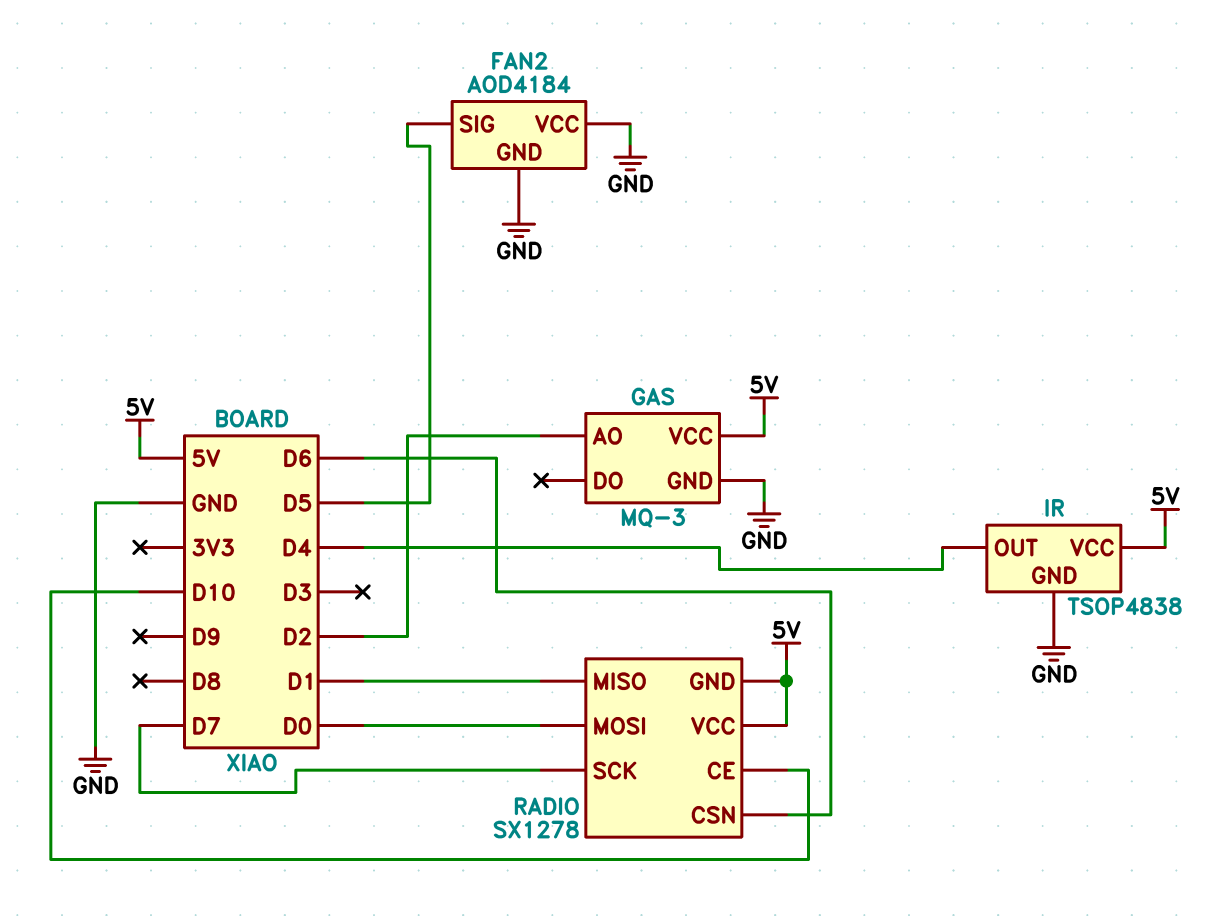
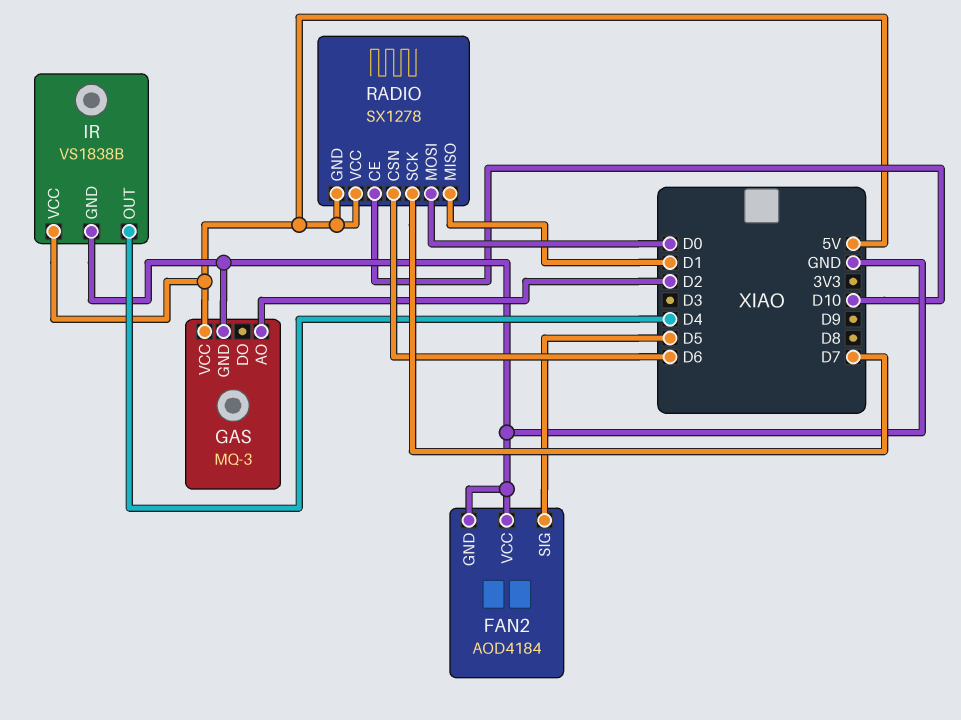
IR: TSOP4838 -> VS1838B

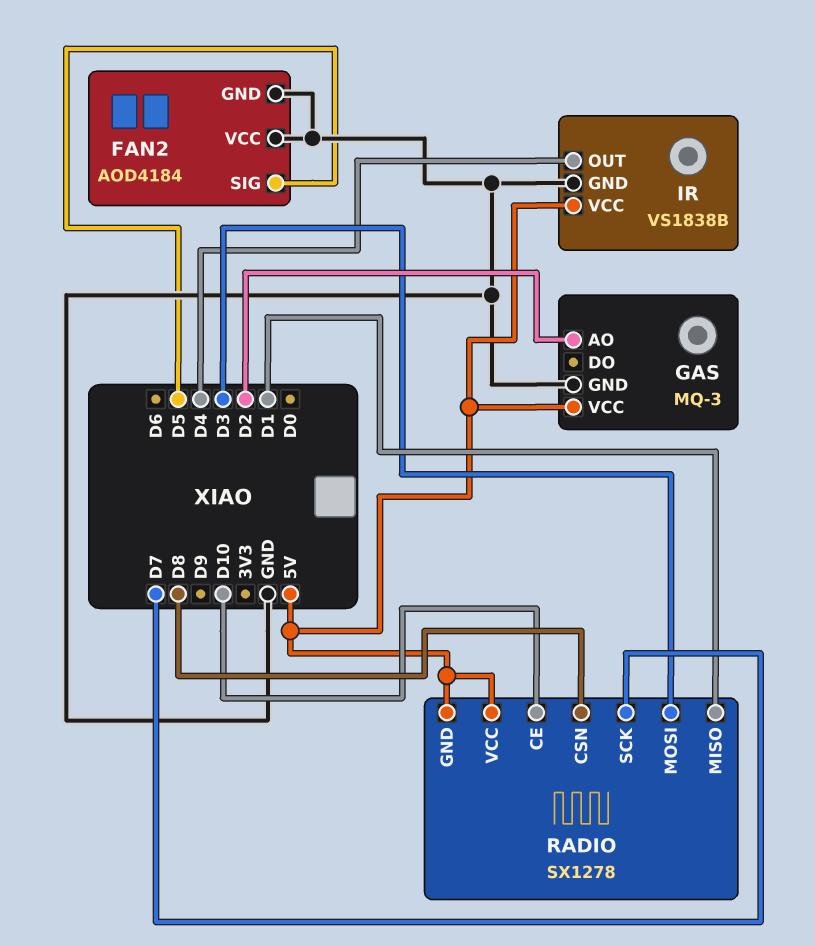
RADIO pin CSN: D6 -> D8
RADIO pin MOSI: D0 -> D3

